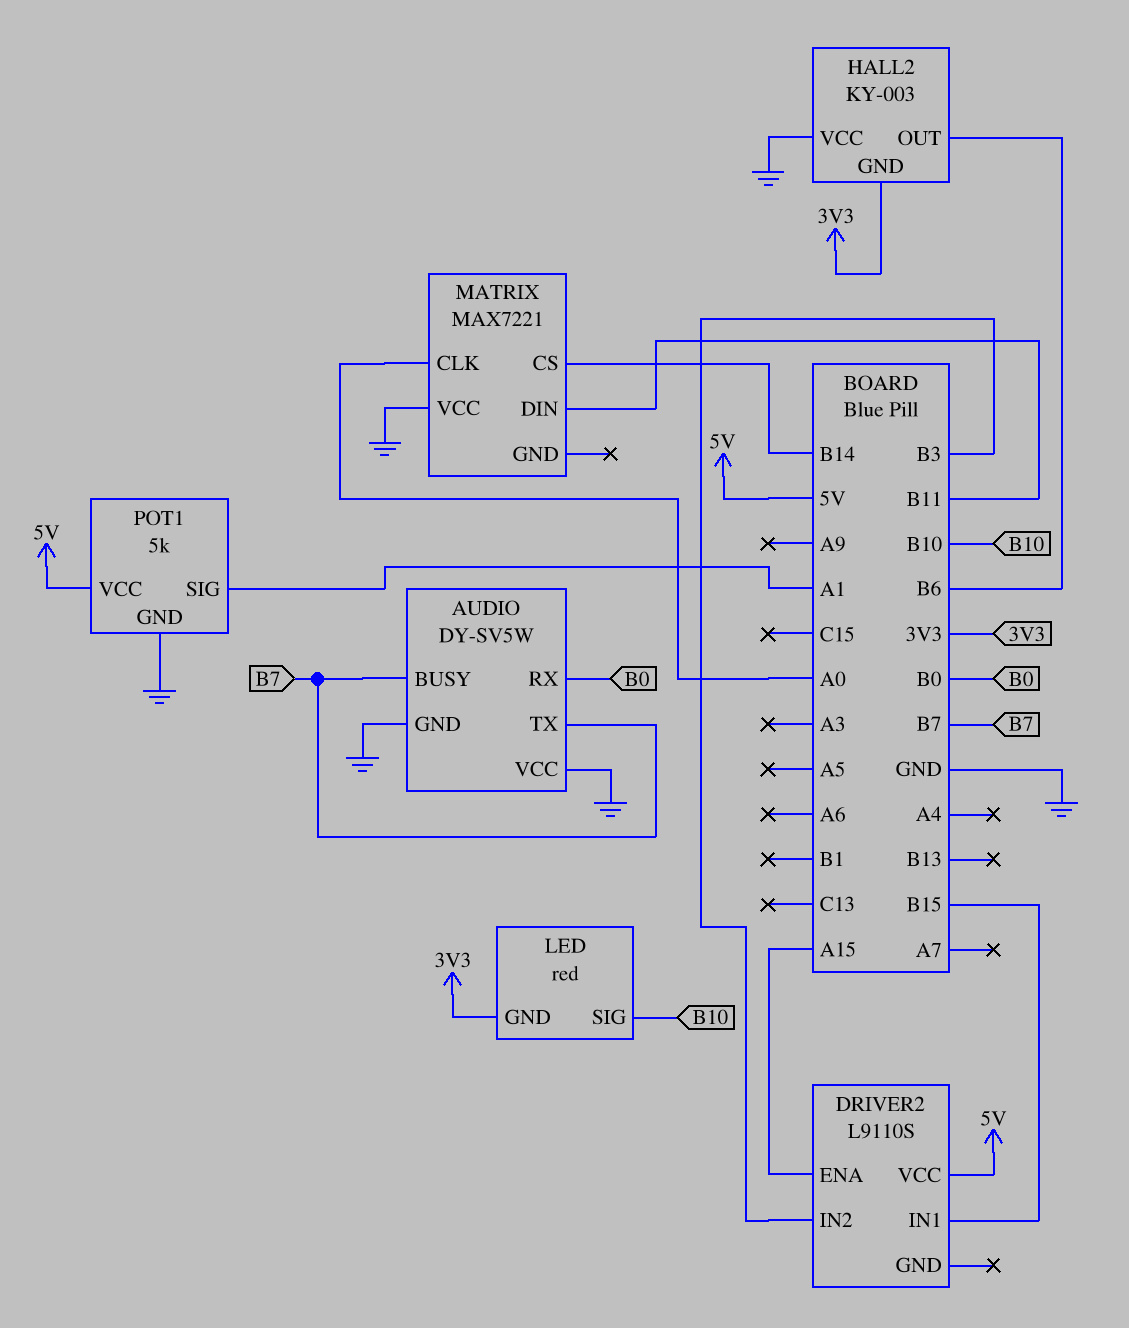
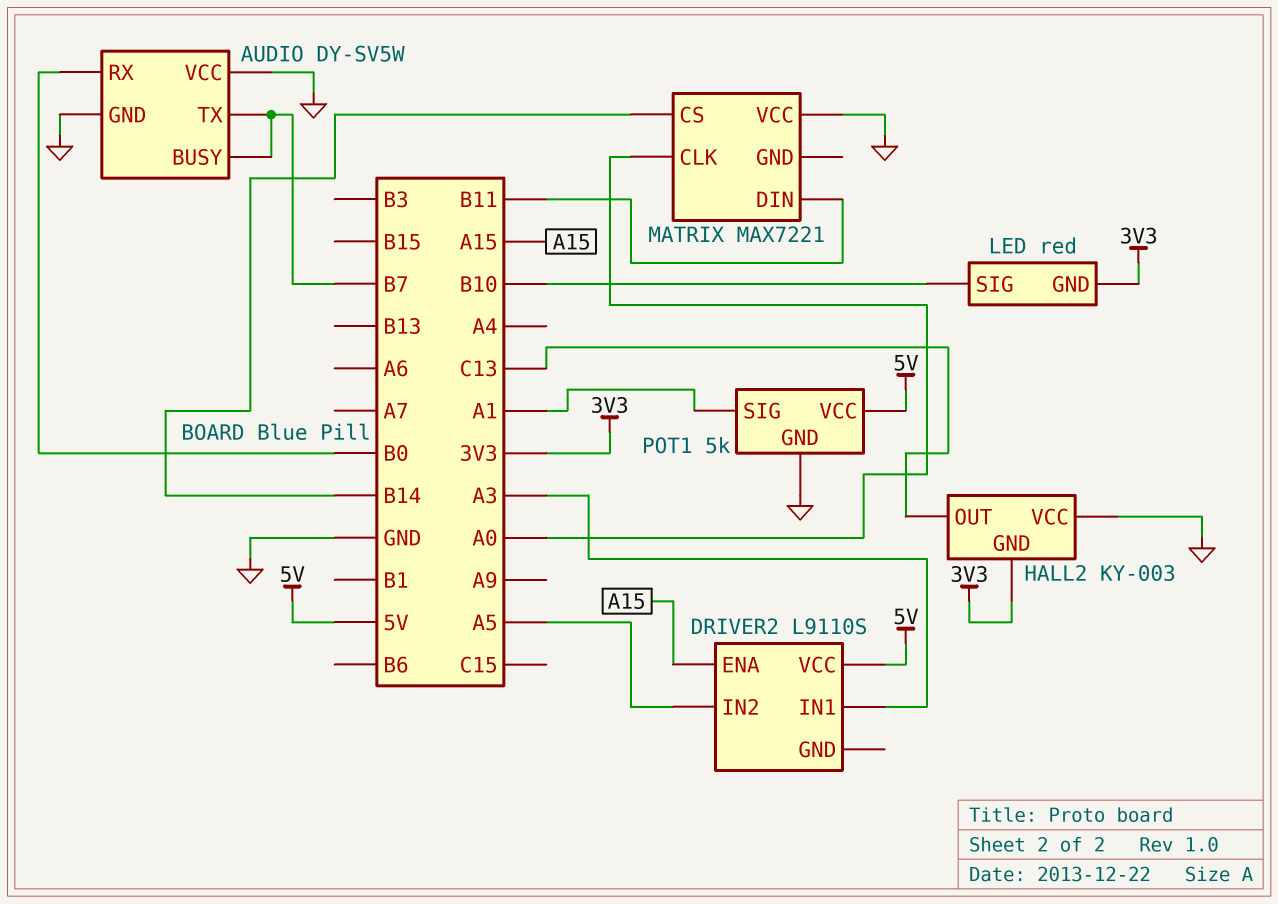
DRIVER2 pin IN1: B15 -> A3
DRIVER2 pin IN2: B3 -> A5
HALL2 pin OUT: B6 -> C13

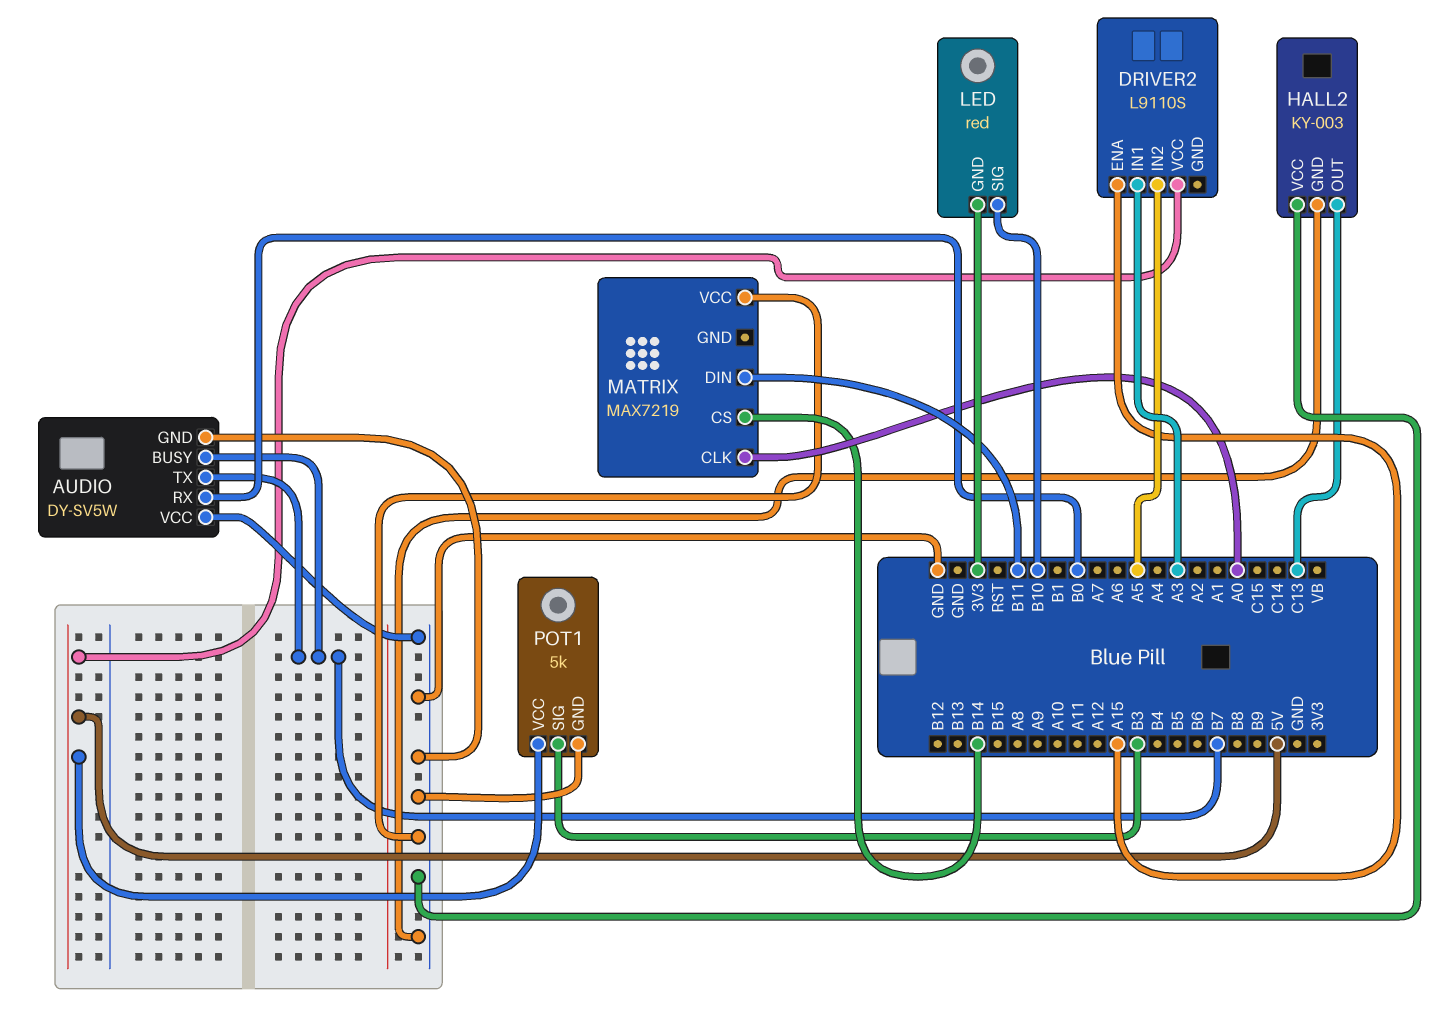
HALL2 pin GND: 3V3 -> GND
MATRIX: MAX7221 -> MAX7219
POT1 pin SIG: A1 -> B3

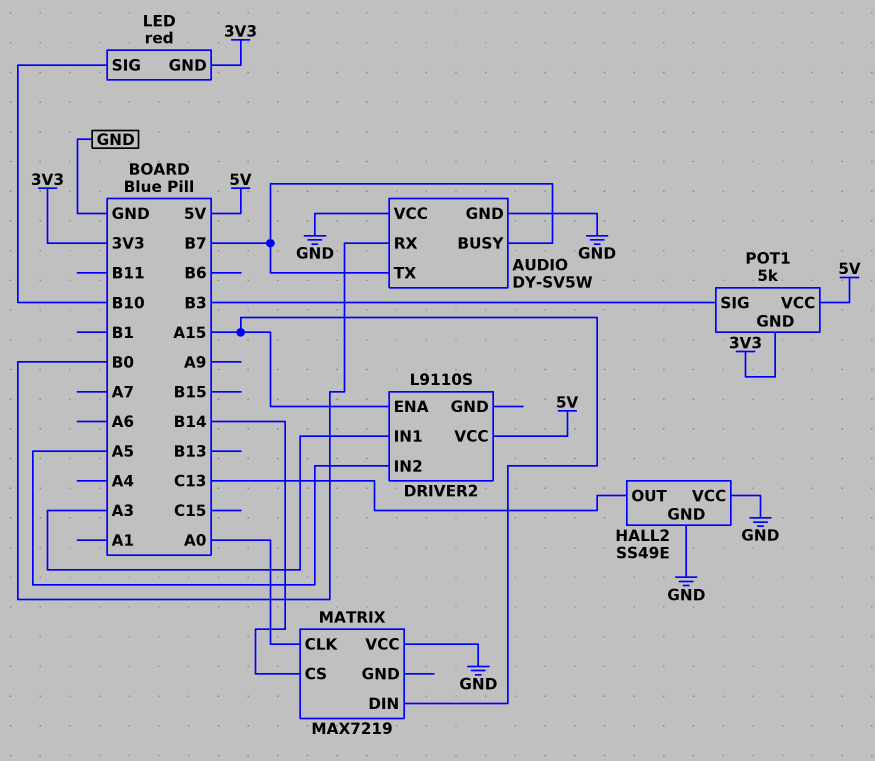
HALL2: KY-003 -> SS49E
MATRIX pin DIN: B11 -> A15
POT1 pin GND: GND -> 3V3

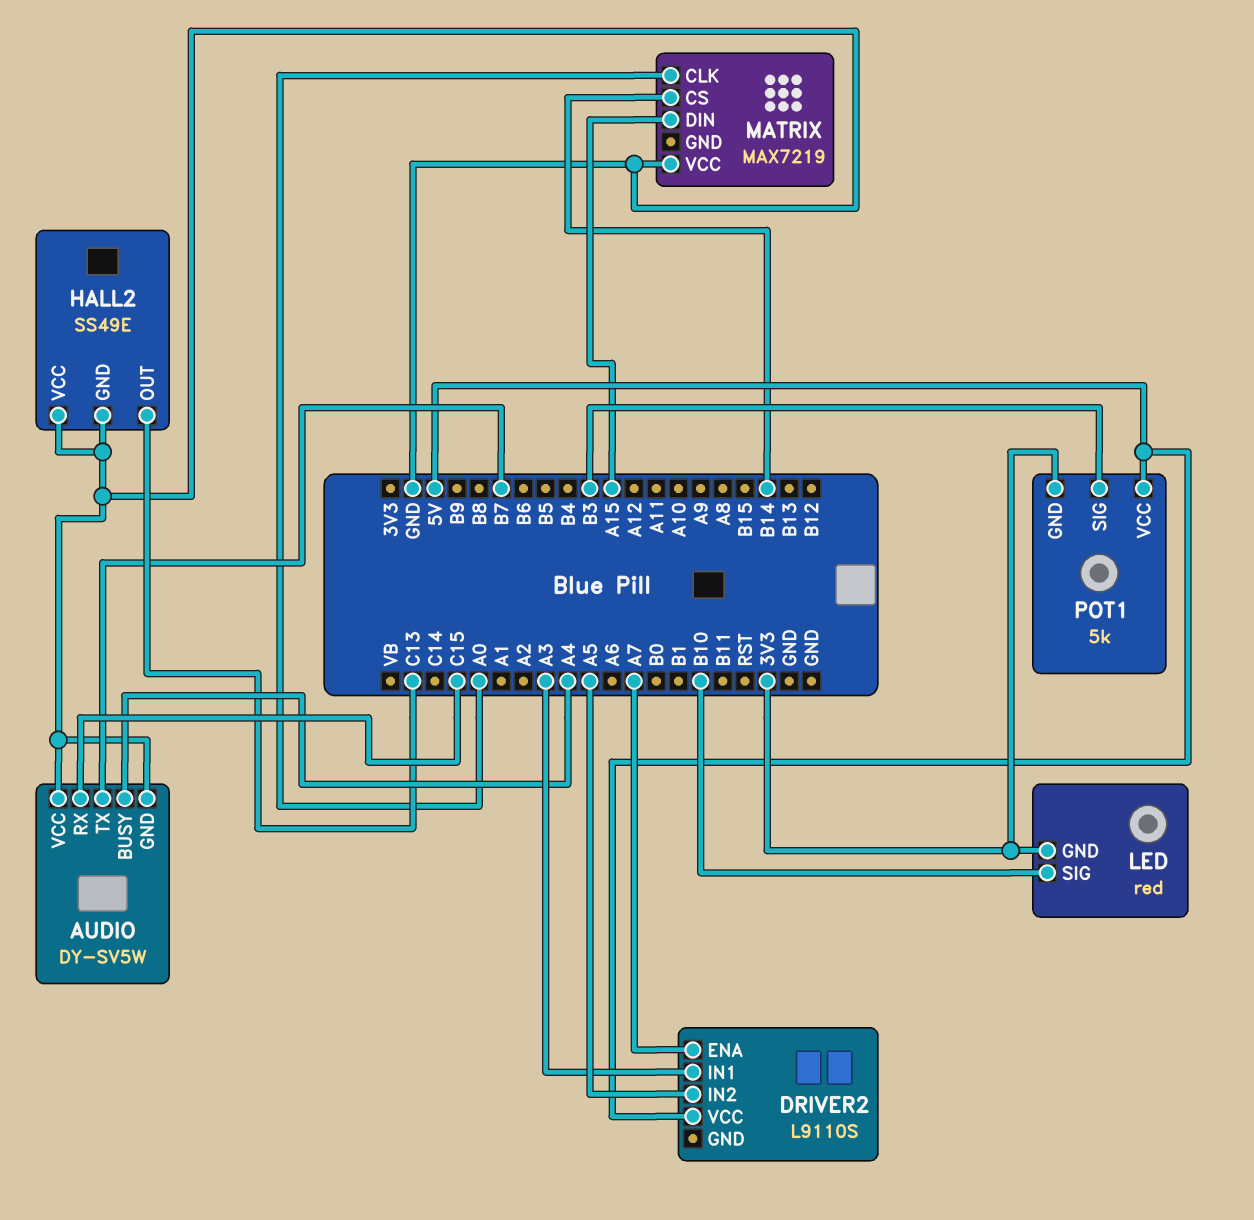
AUDIO pin BUSY: B7 -> A4
AUDIO pin RX: B0 -> C15
DRIVER2 pin ENA: A15 -> A7

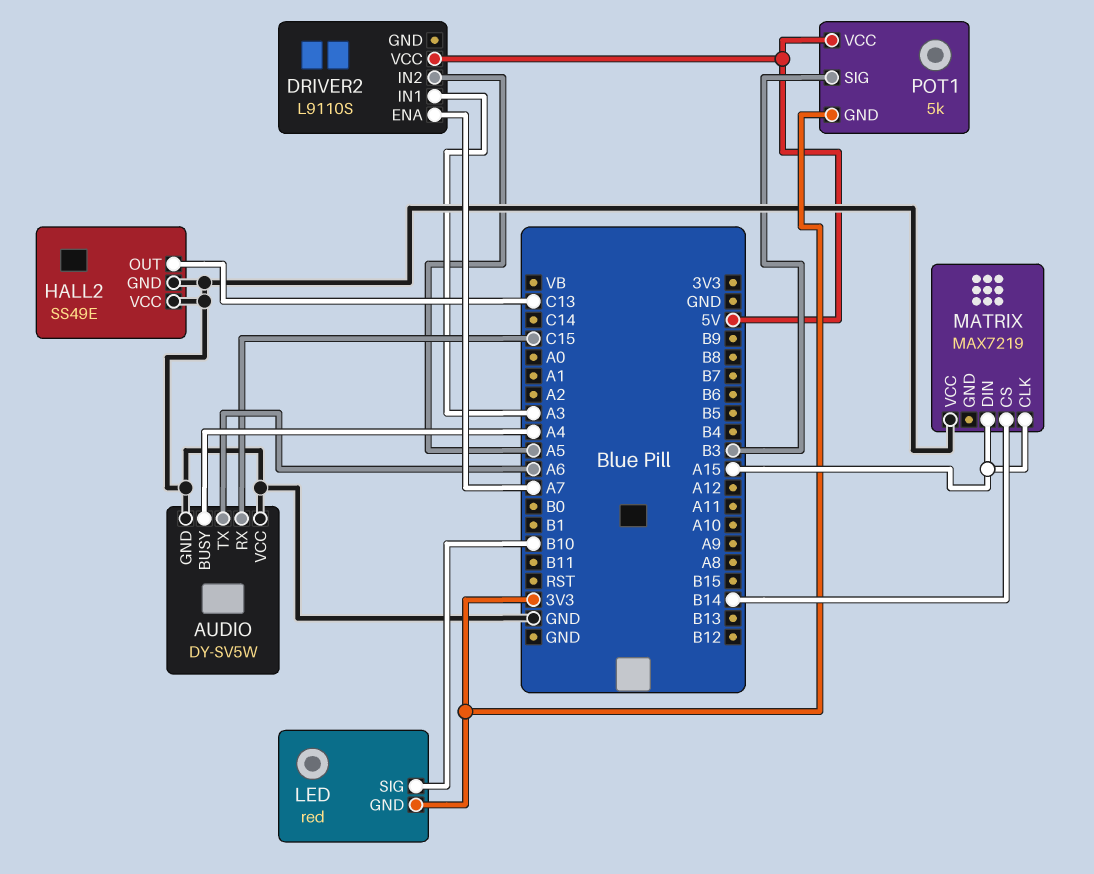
AUDIO pin TX: B7 -> A6
MATRIX pin CLK: A0 -> A15

